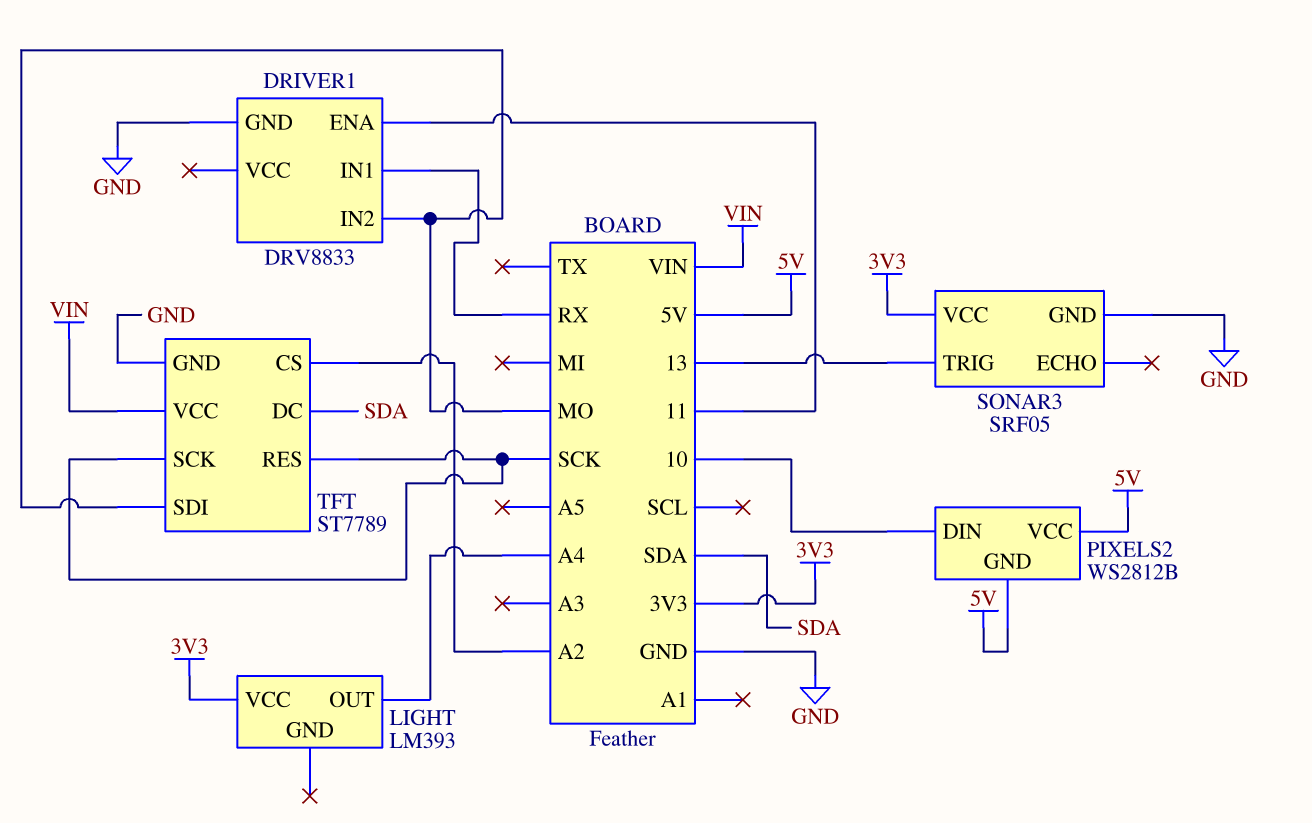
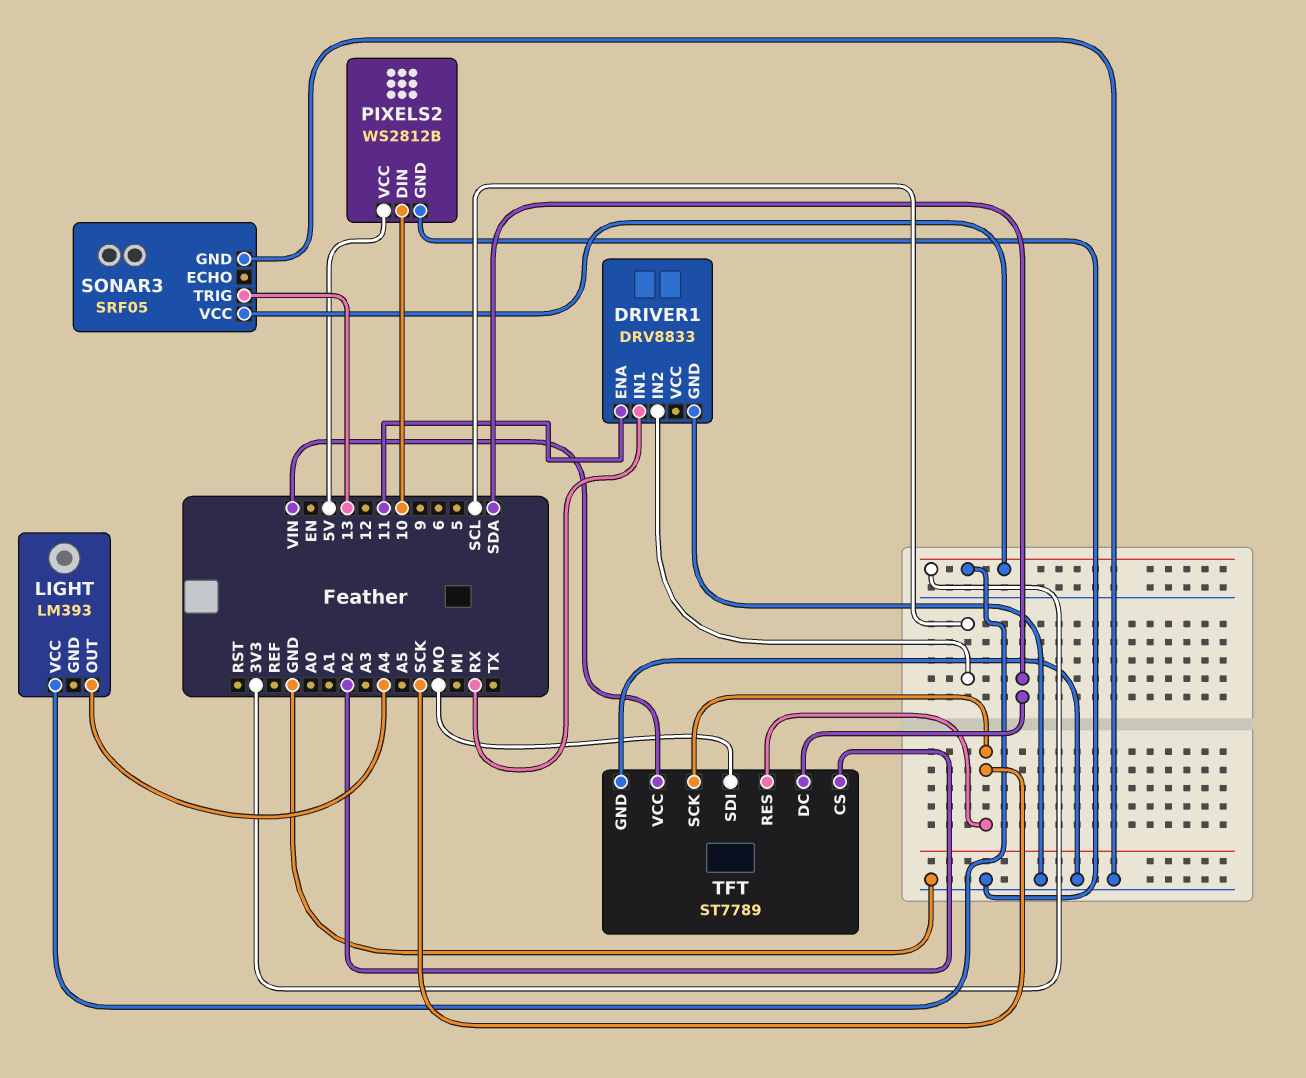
DRIVER1 pin IN2: MO -> SCL
PIXELS2 pin GND: 5V -> GND

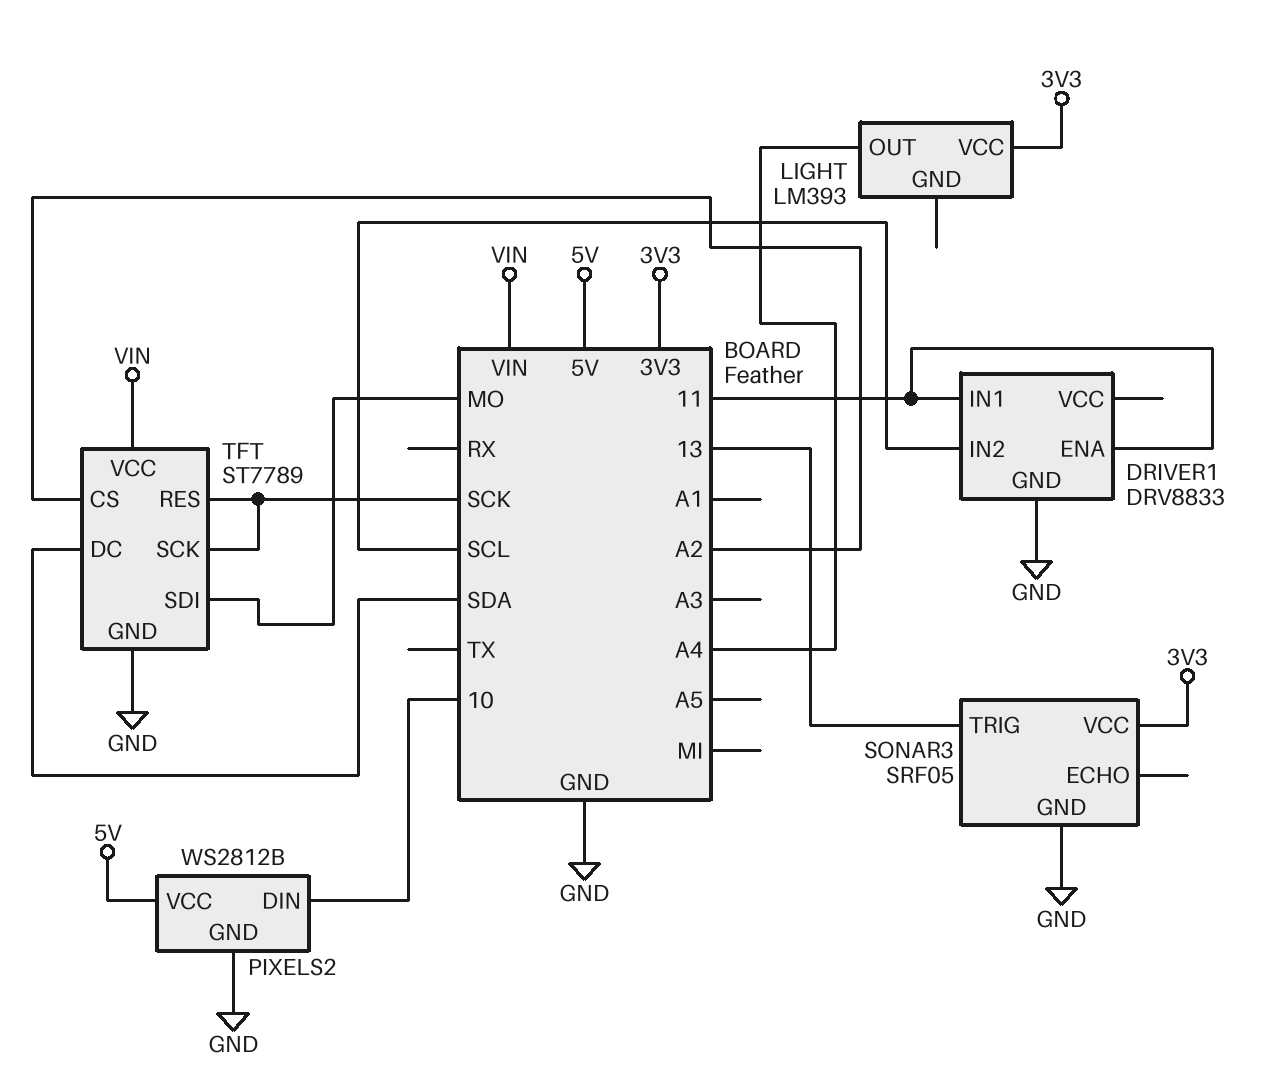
DRIVER1 pin IN1: RX -> 11

